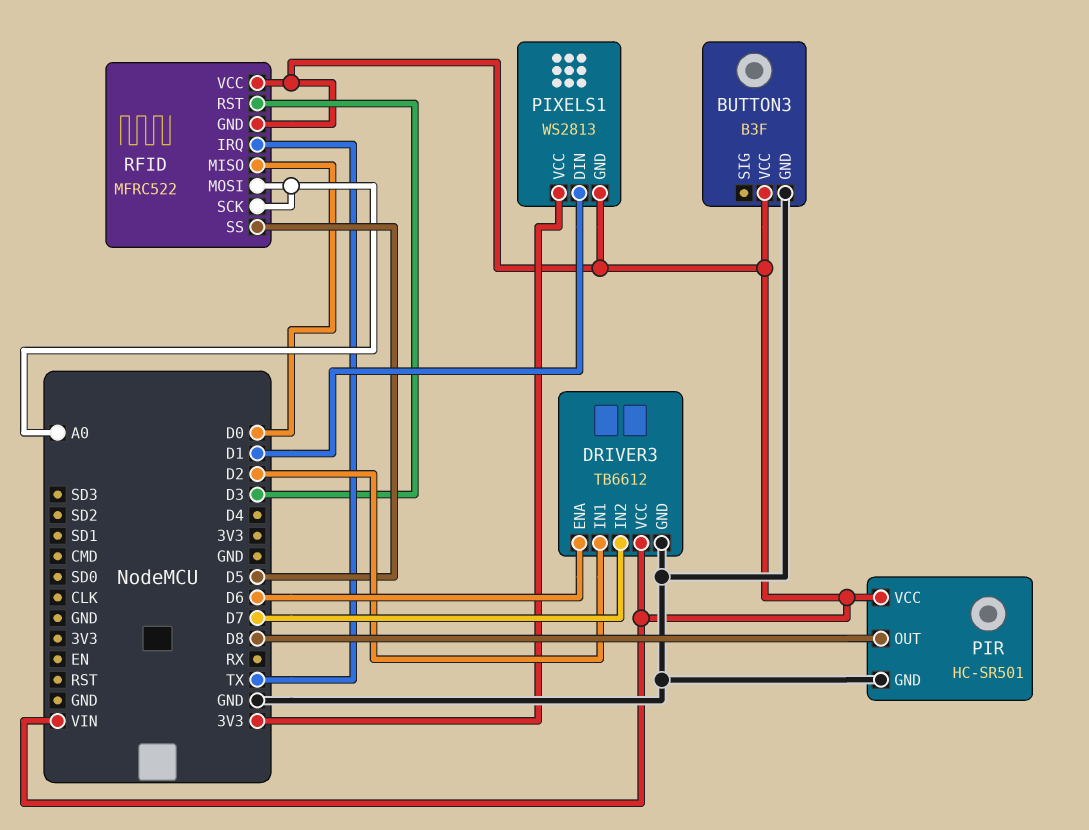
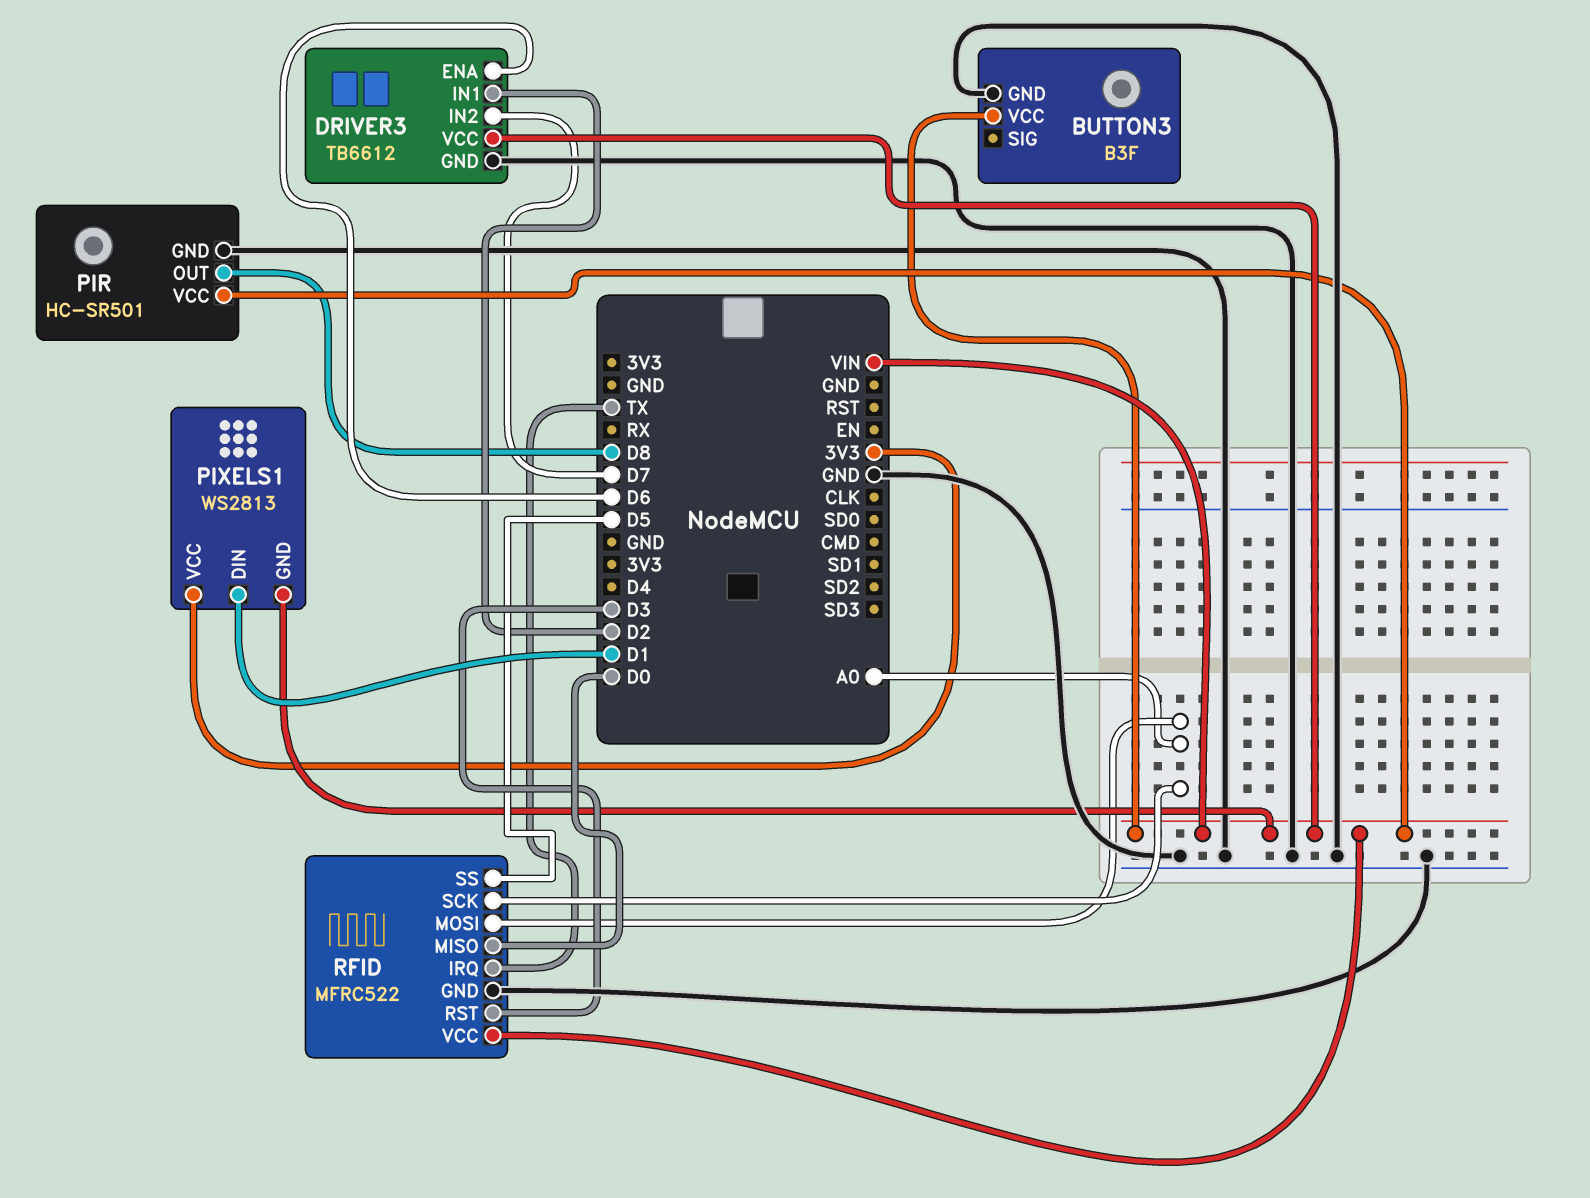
RFID pin GND: VIN -> GND

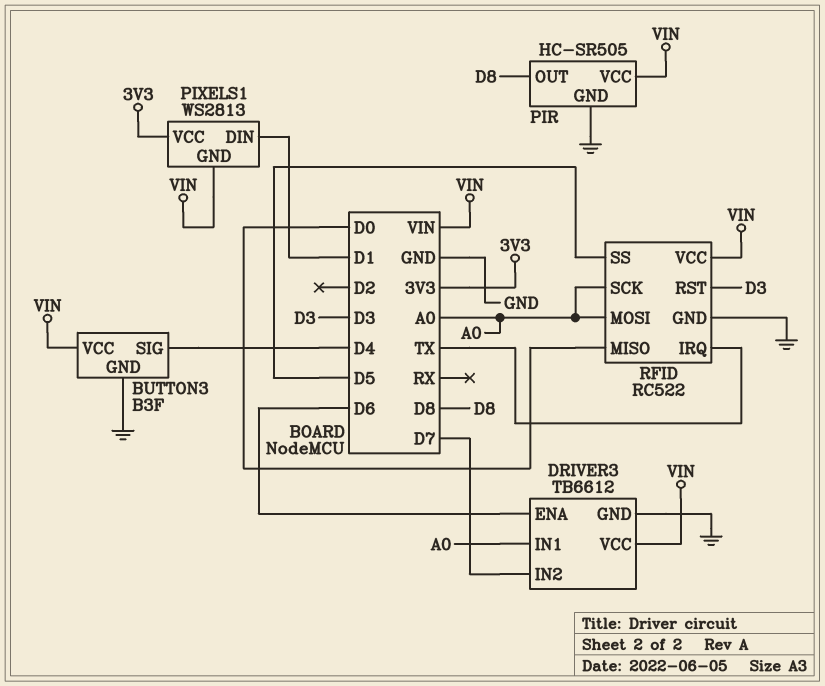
BUTTON3 pin SIG: none -> D4
DRIVER3 pin IN1: D2 -> A0
PIR: HC-SR501 -> HC-SR505
RFID: MFRC522 -> RC522

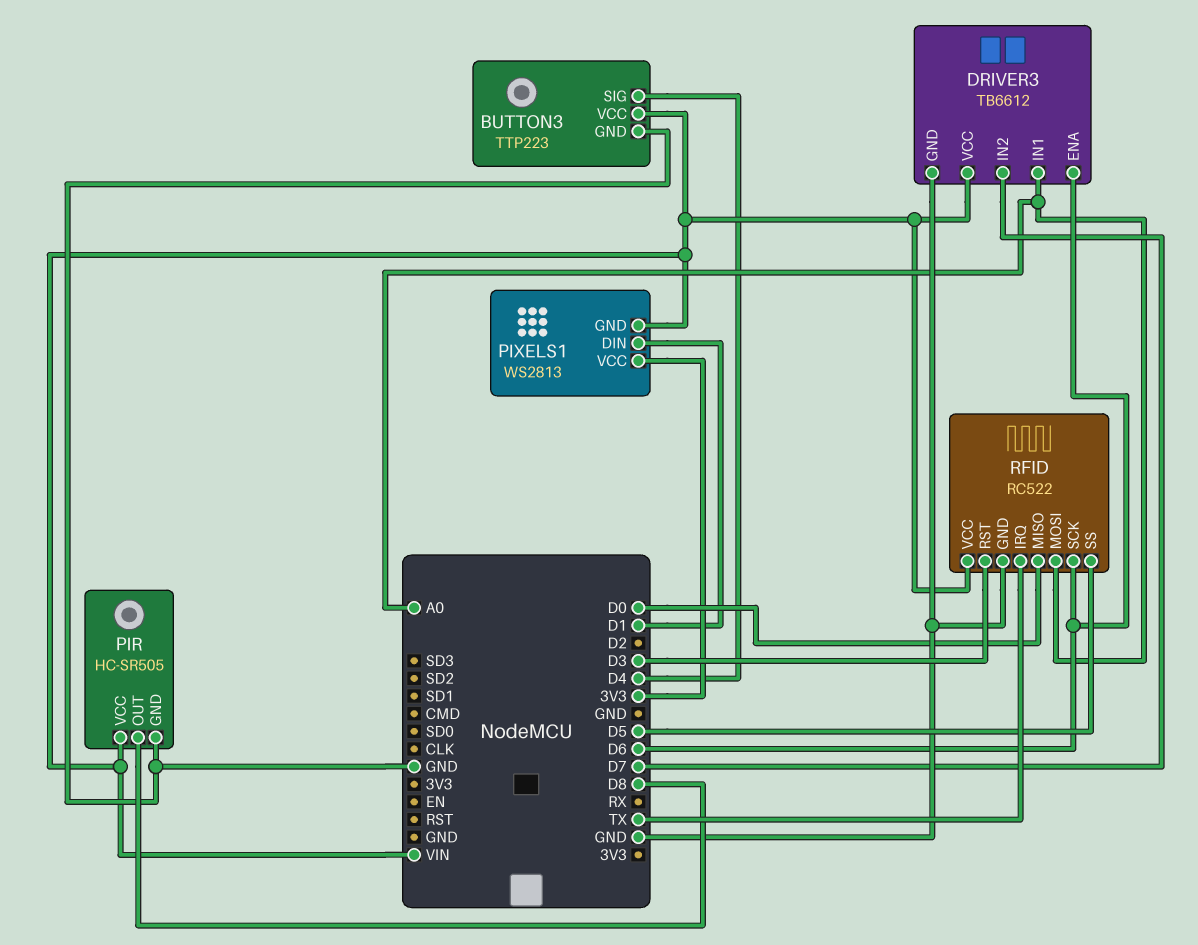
BUTTON3: B3F -> TTP223
RFID pin SCK: A0 -> D6

